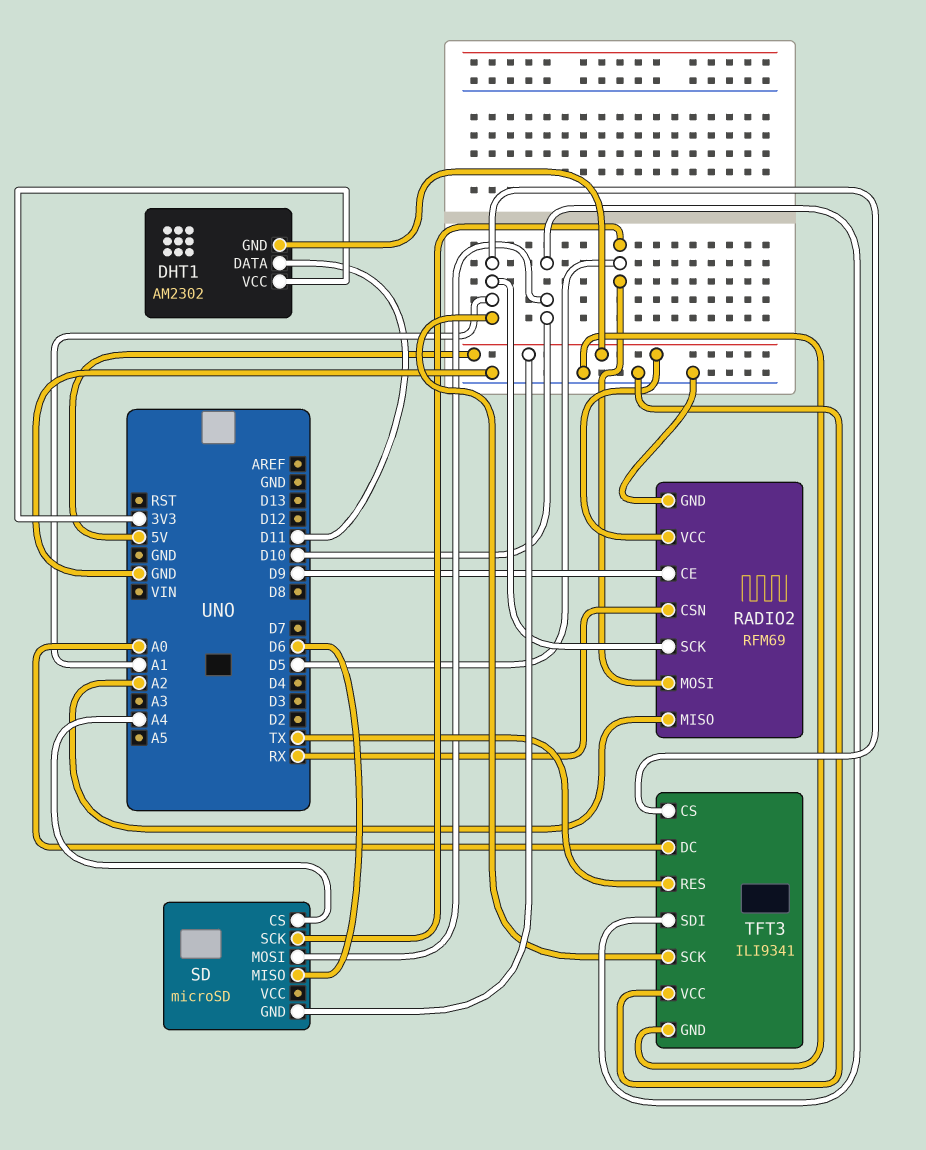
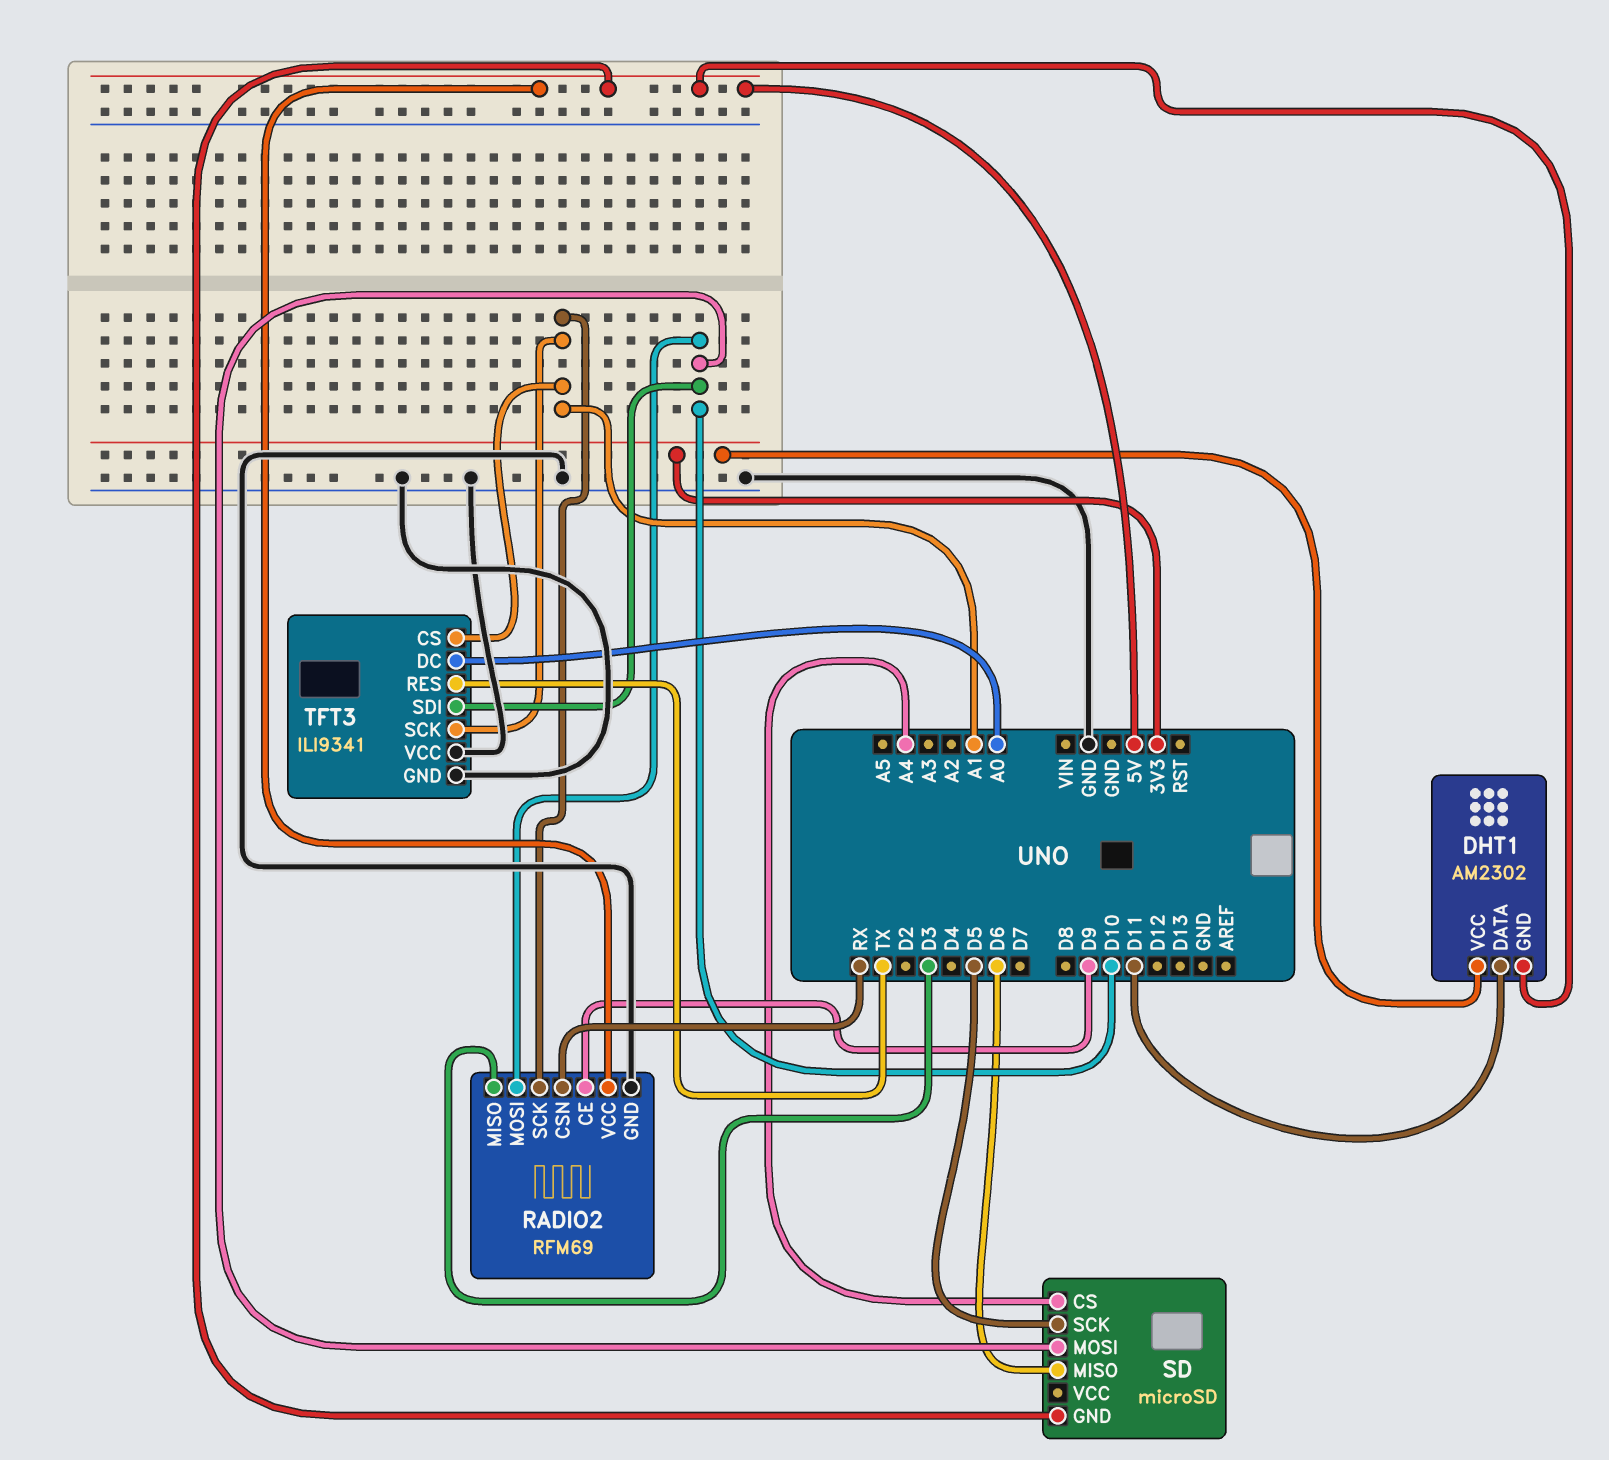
RADIO2 pin MISO: A2 -> D3
RADIO2 pin MOSI: D5 -> D10

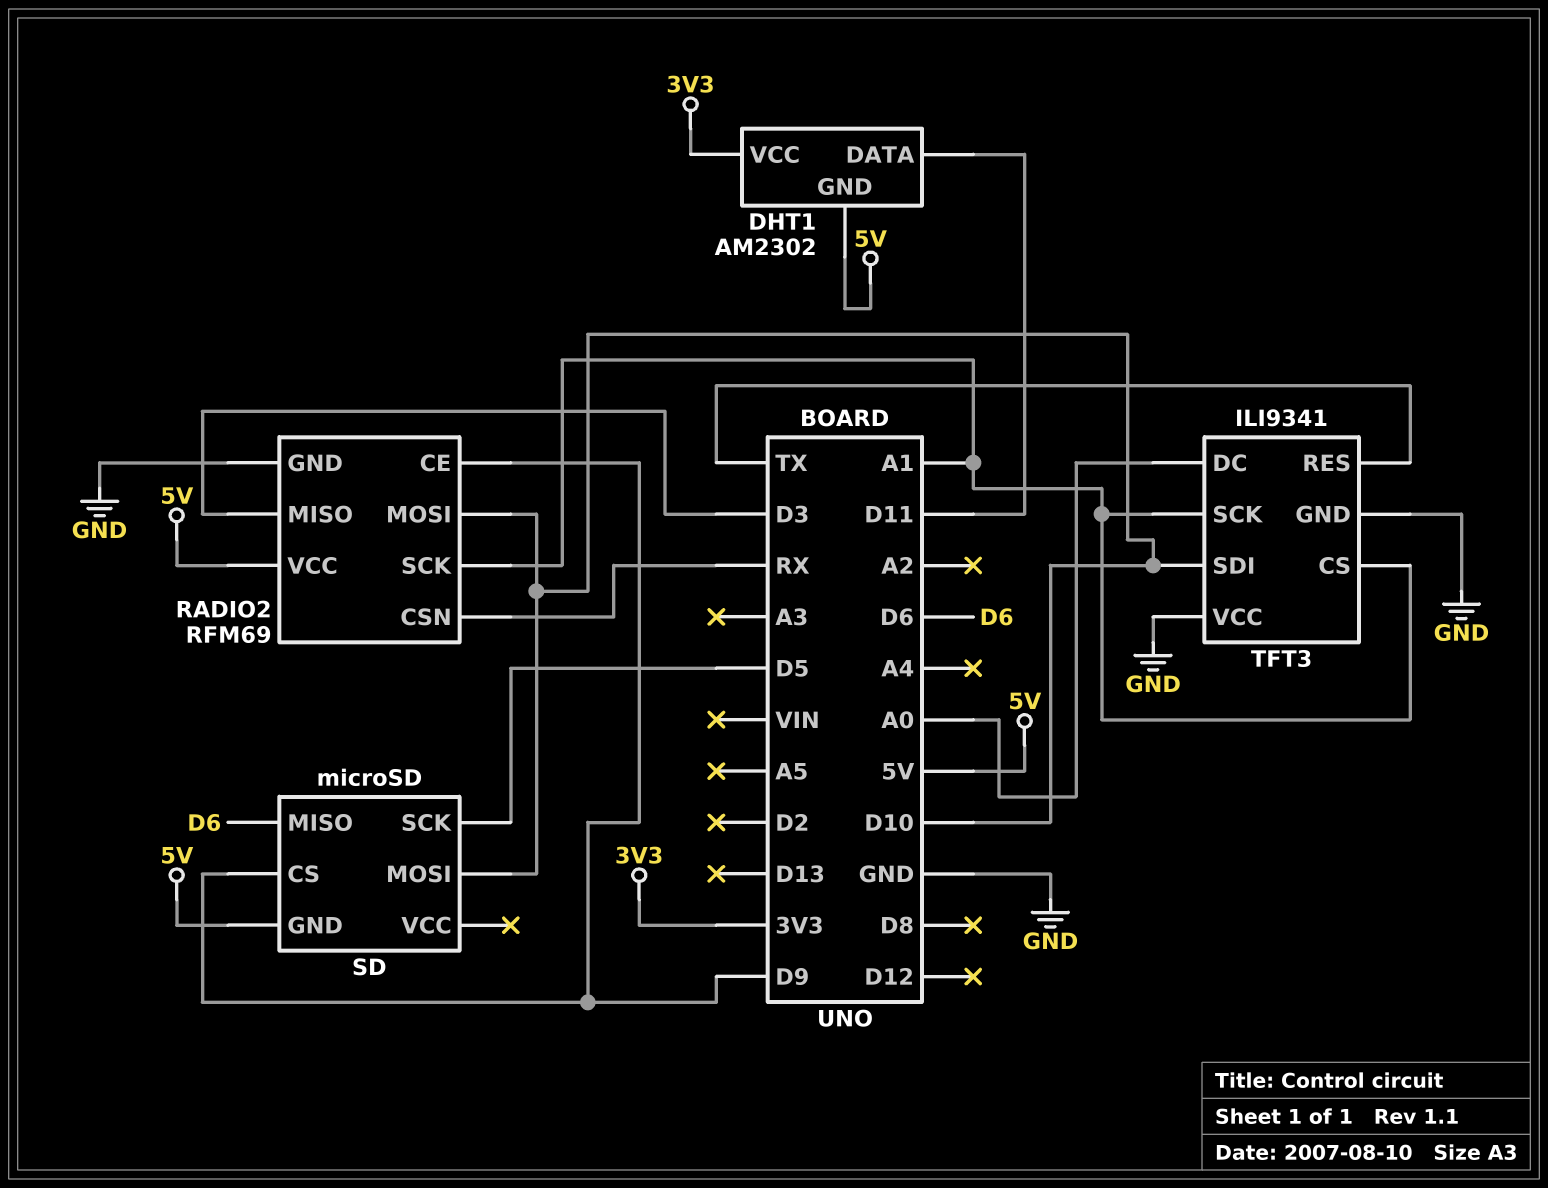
SD pin CS: A4 -> D9

